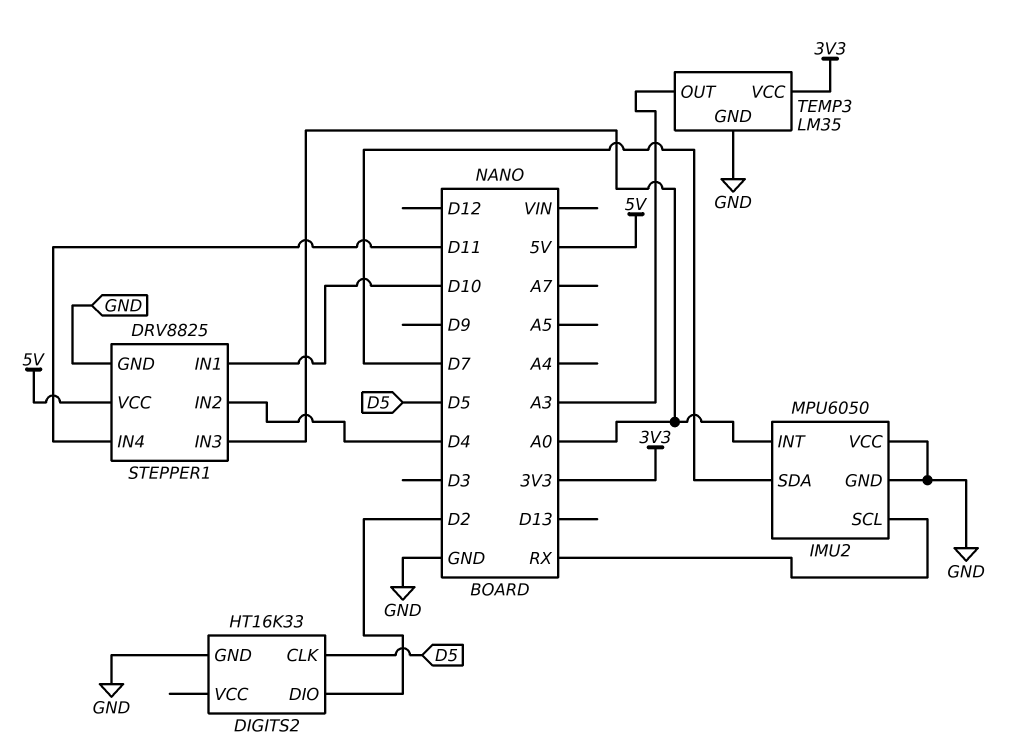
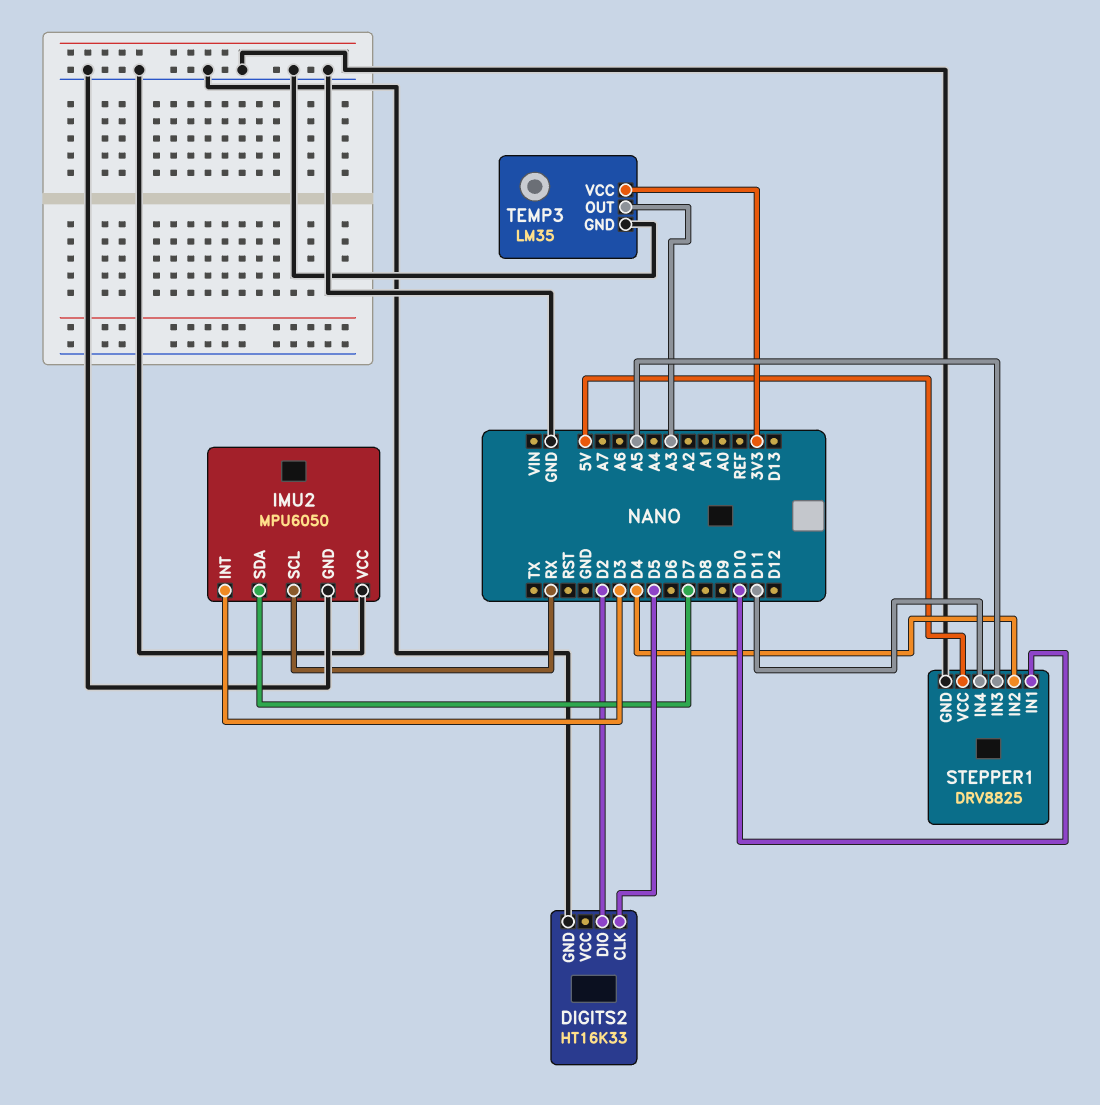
IMU2 pin INT: A0 -> D3
STEPPER1 pin IN3: A0 -> A5

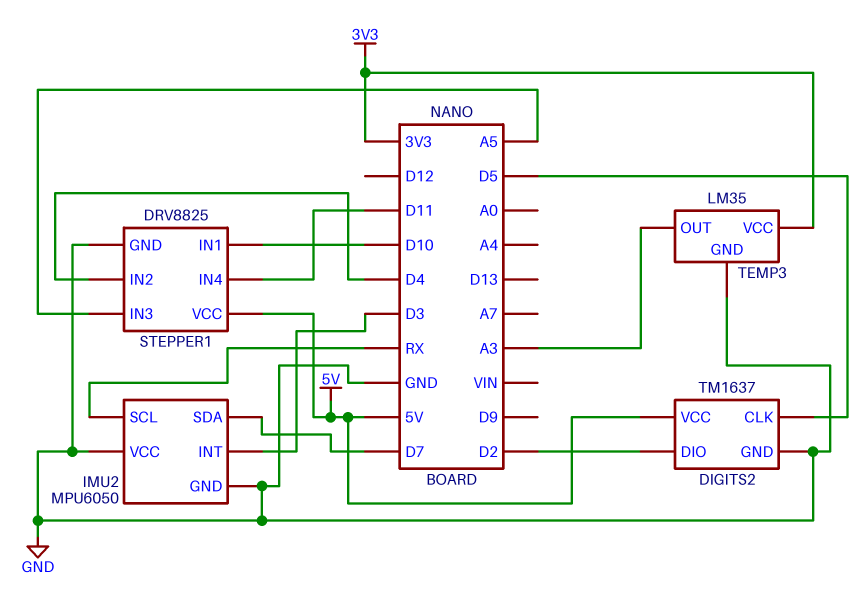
DIGITS2: HT16K33 -> TM1637
DIGITS2 pin VCC: none -> 5V

